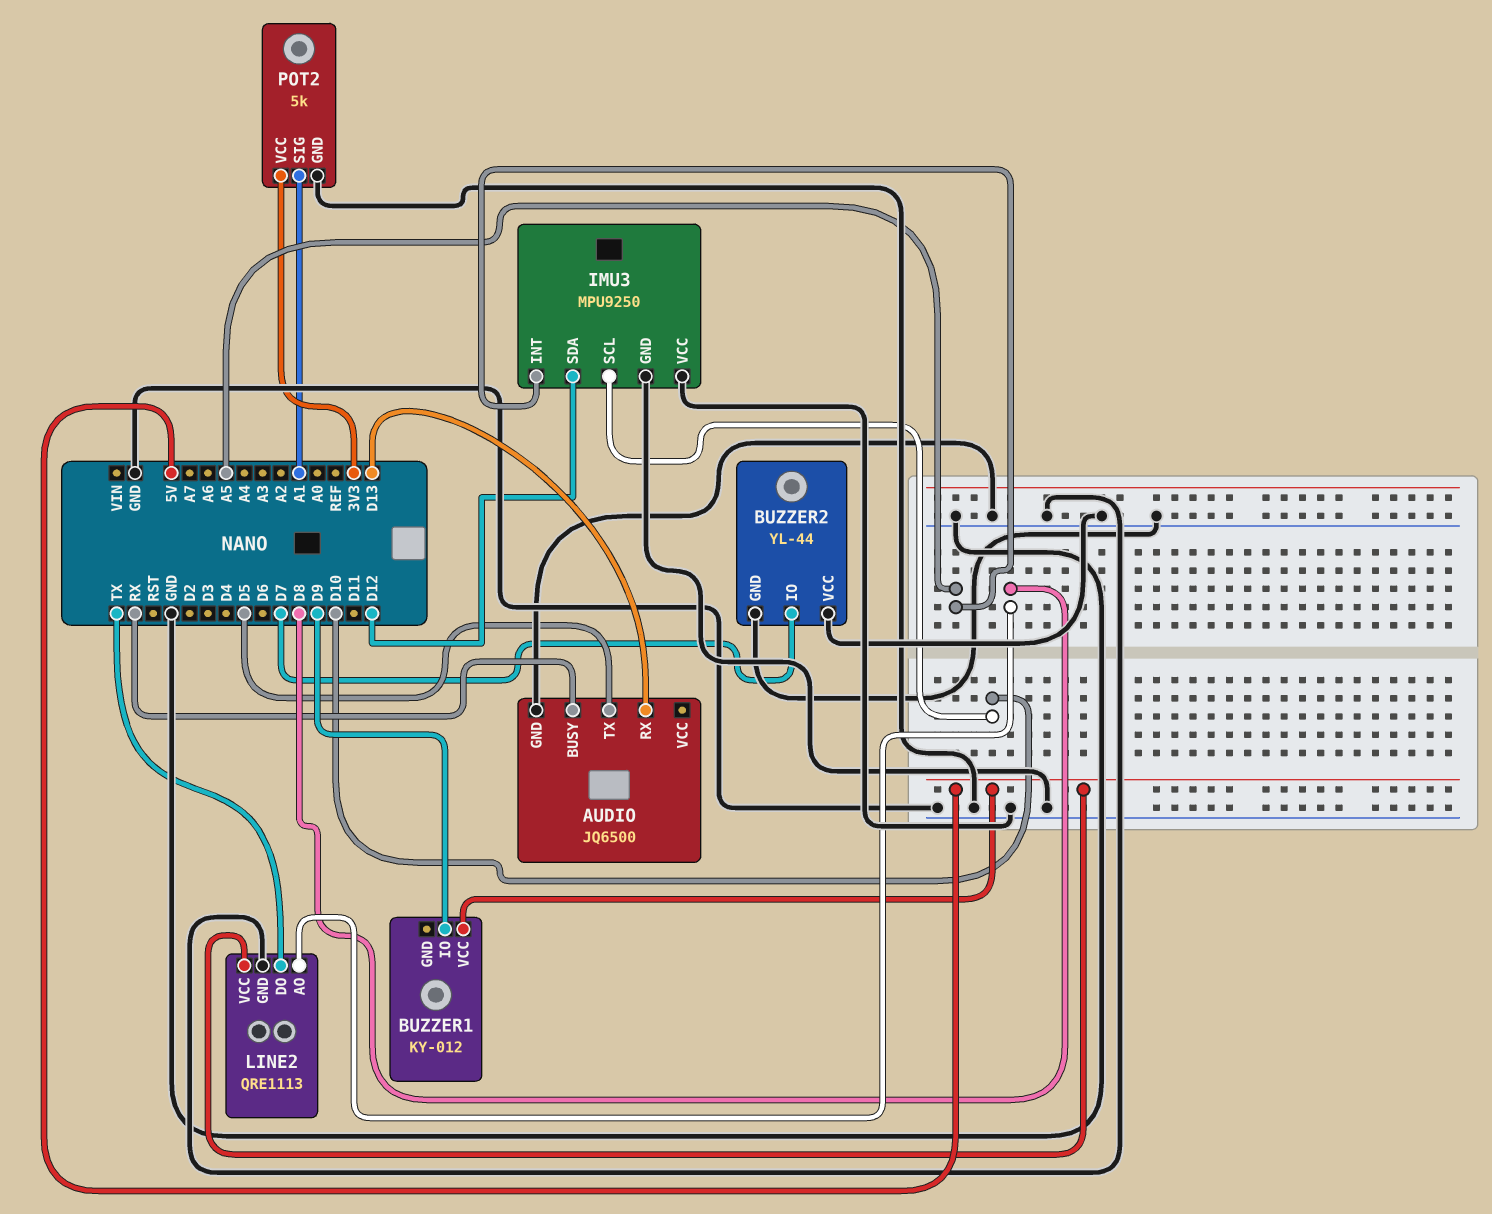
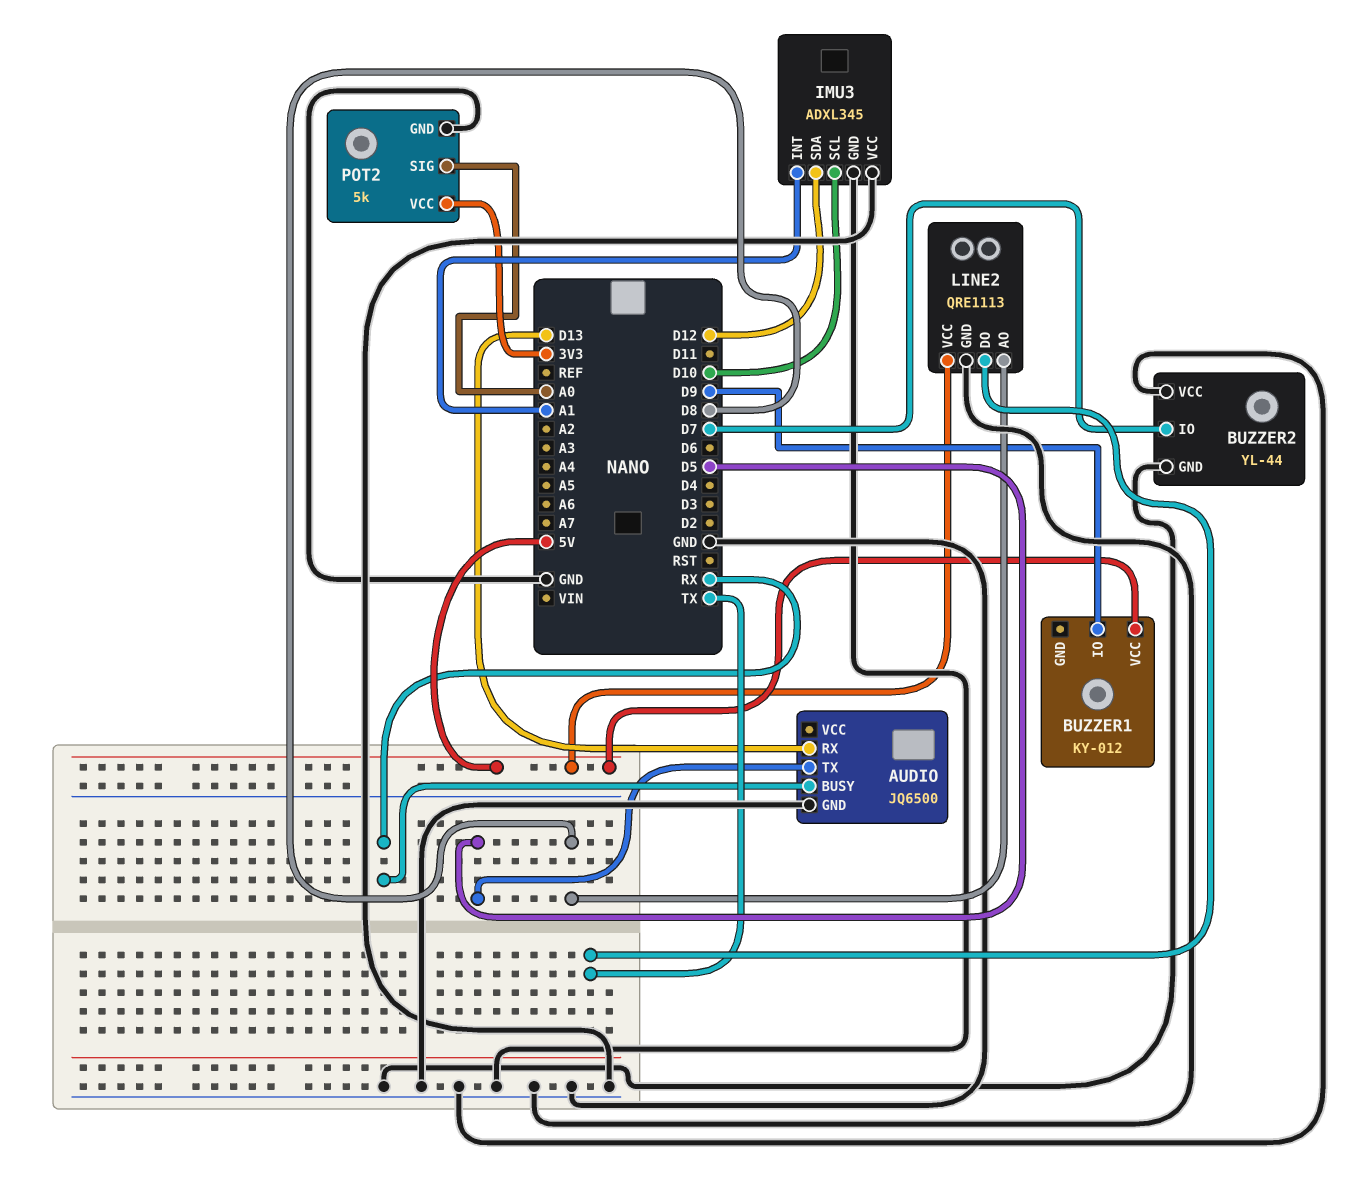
IMU3: MPU9250 -> ADXL345
IMU3 pin INT: A5 -> A1
POT2 pin SIG: A1 -> A0

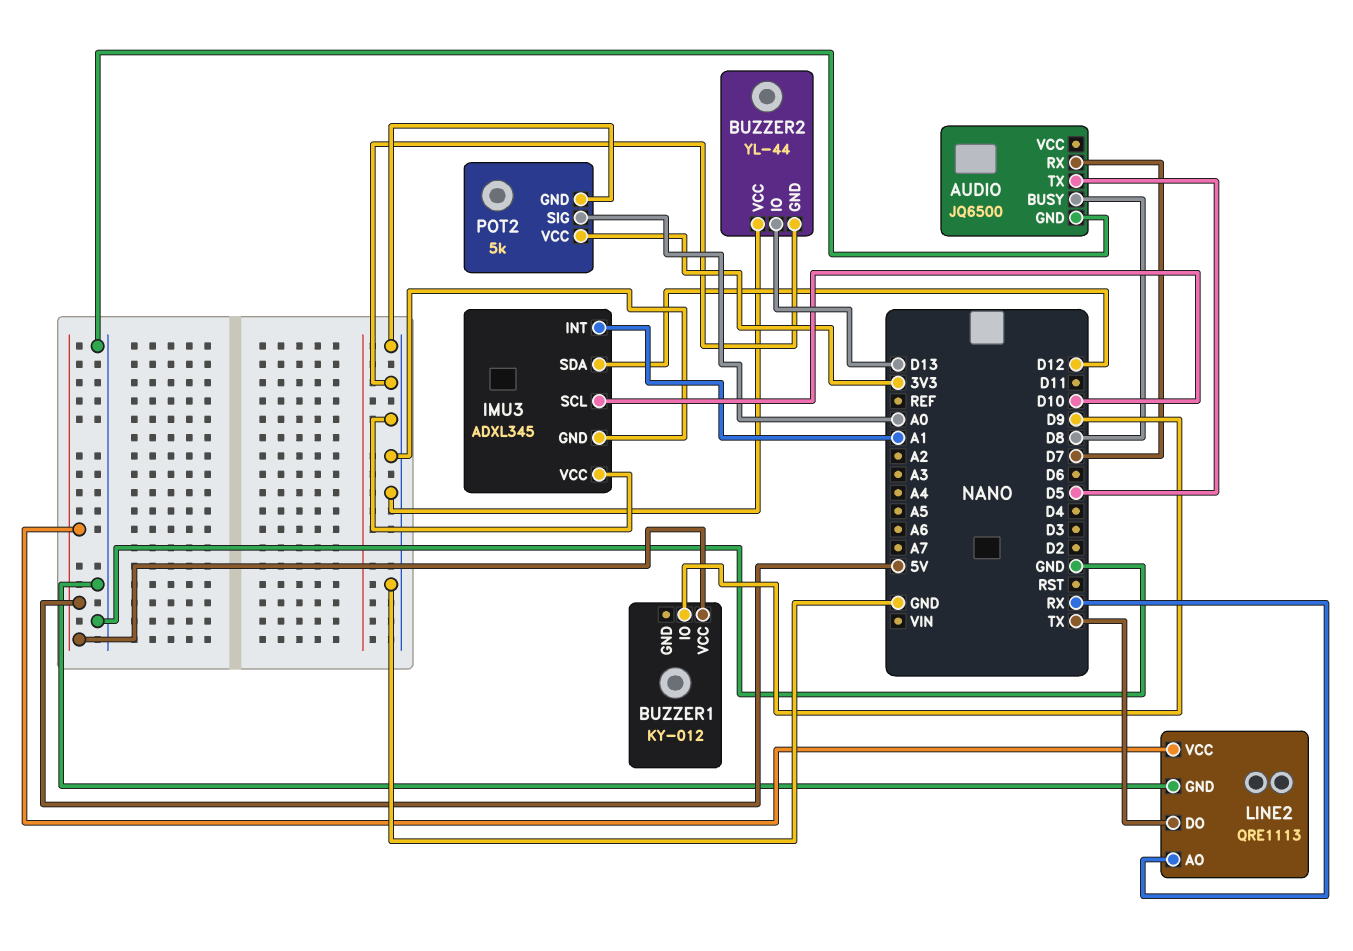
AUDIO pin BUSY: RX -> D8
AUDIO pin RX: D13 -> D7
BUZZER2 pin IO: D7 -> D13
LINE2 pin AO: D8 -> RX

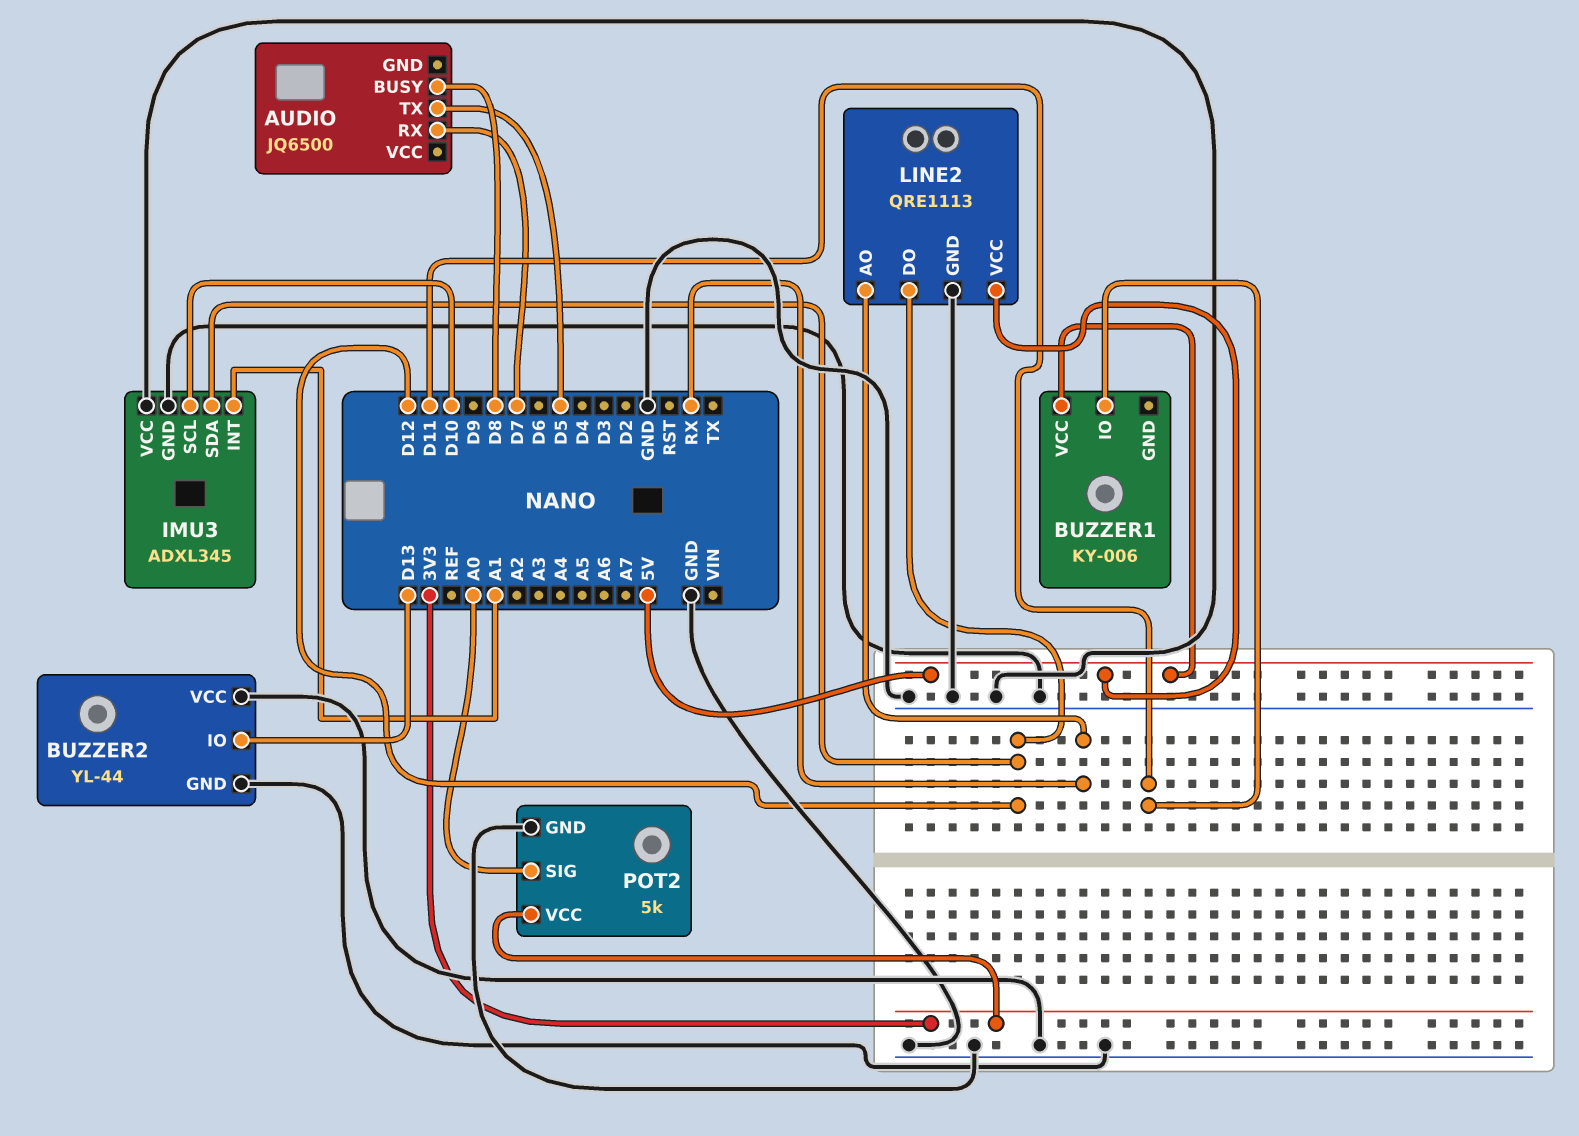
AUDIO pin GND: GND -> none
BUZZER1: KY-012 -> KY-006
BUZZER1 pin IO: D9 -> D11
LINE2 pin DO: TX -> D12

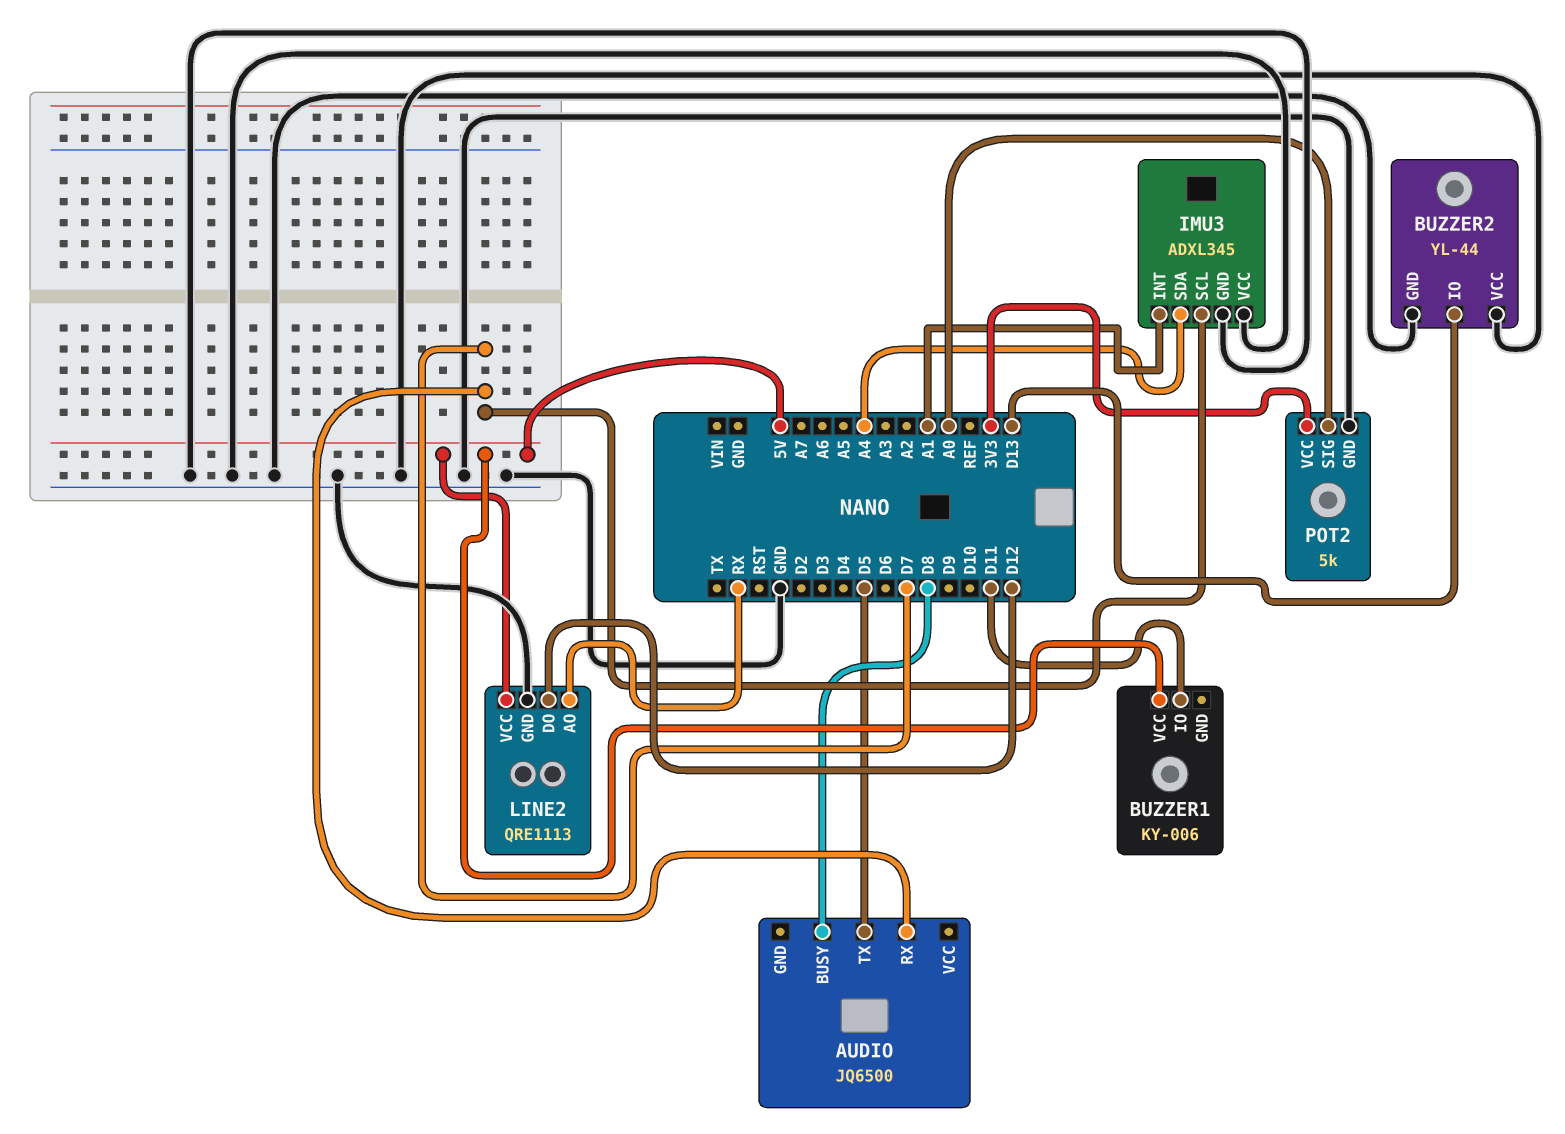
IMU3 pin SCL: D10 -> D7
IMU3 pin SDA: D12 -> A4

